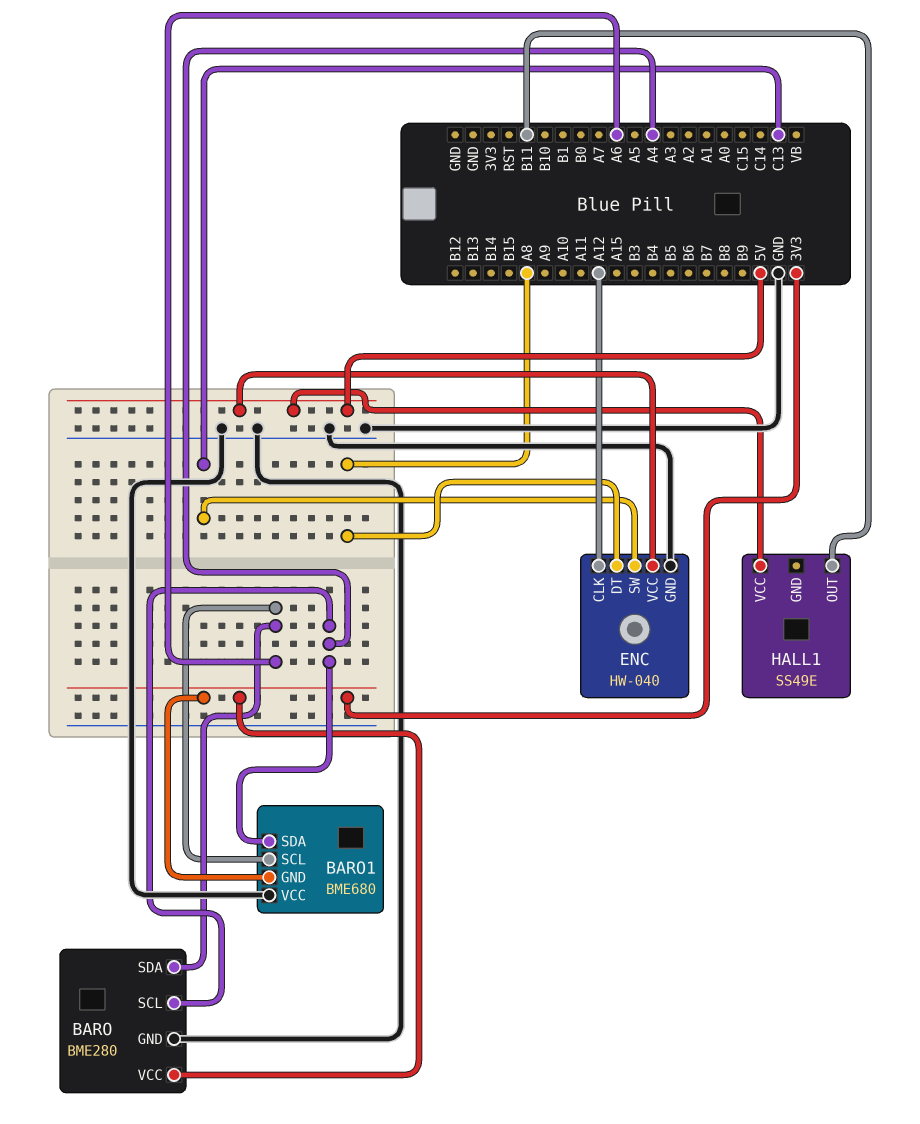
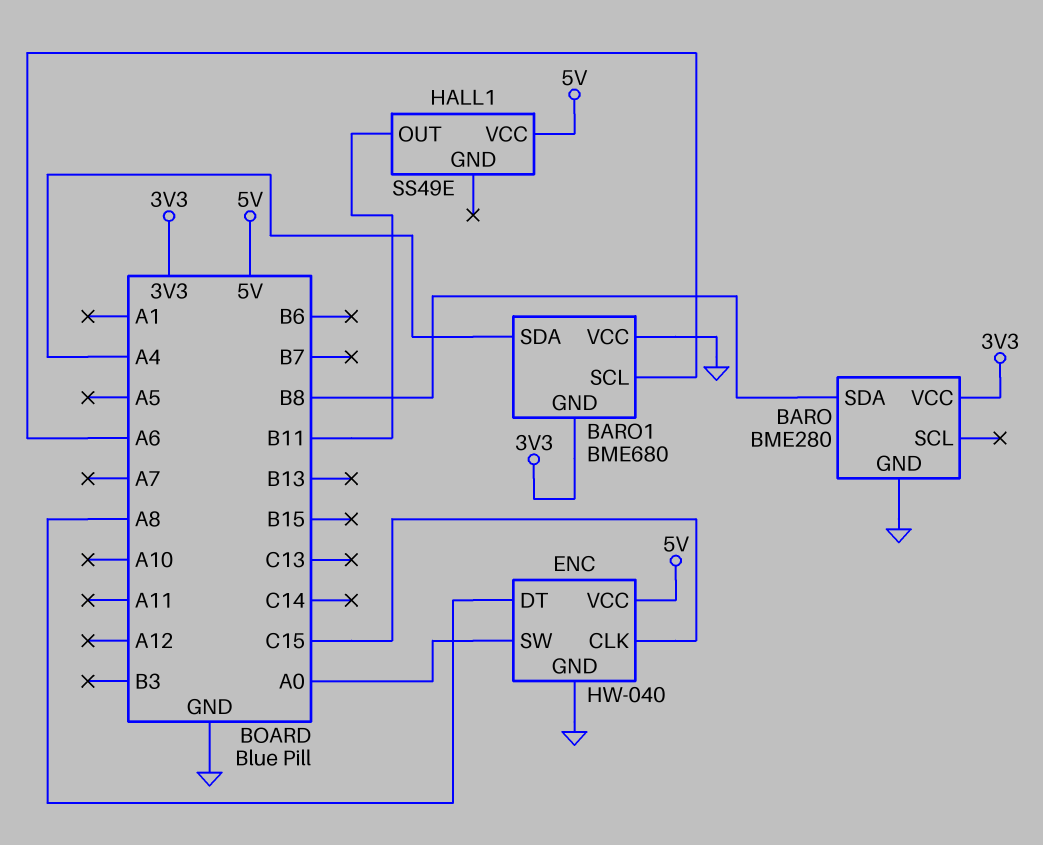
BARO pin SCL: A4 -> none
BARO pin SDA: A6 -> B8
ENC pin CLK: A12 -> C15
ENC pin SW: C13 -> A0

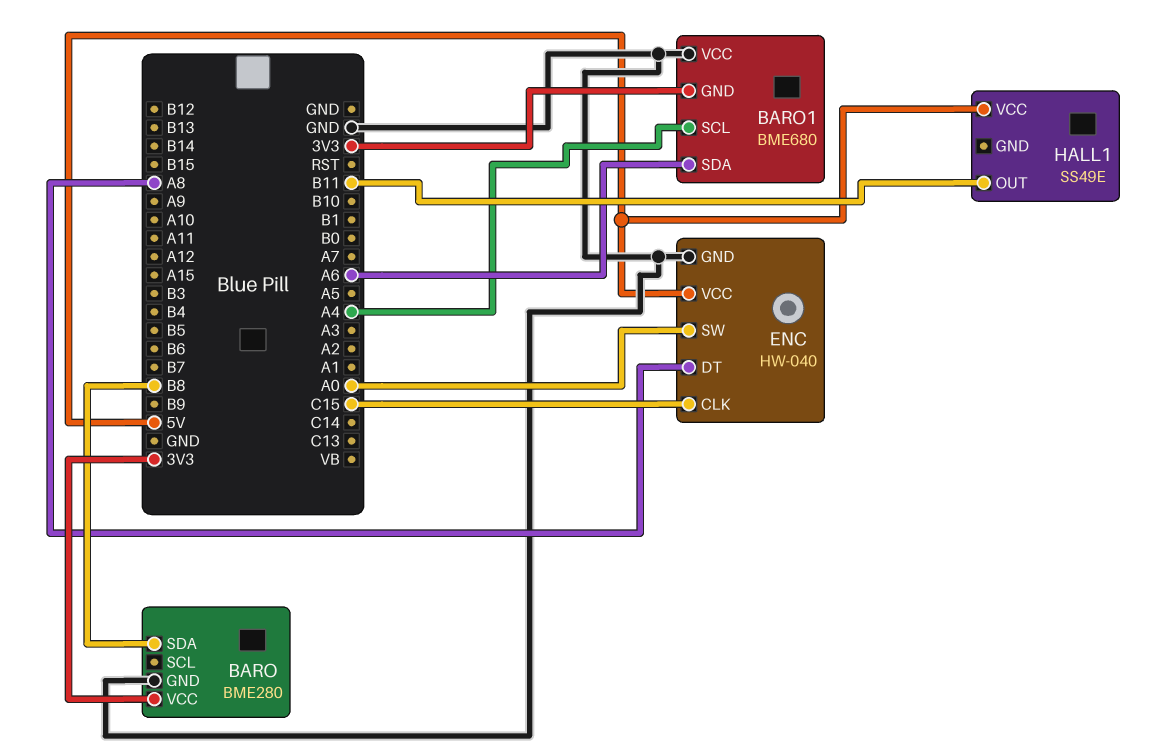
BARO1 pin SCL: A6 -> A4
BARO1 pin SDA: A4 -> A6

